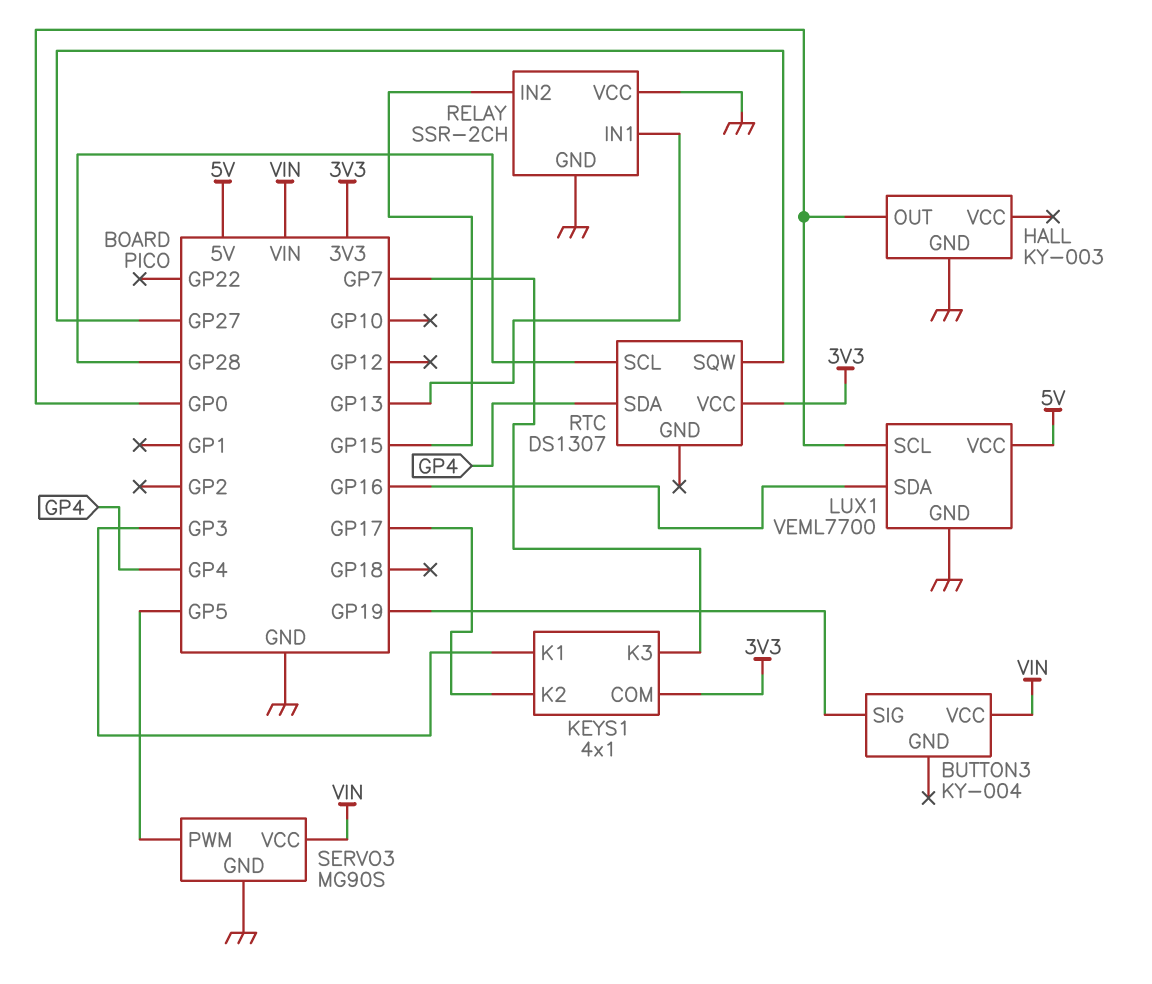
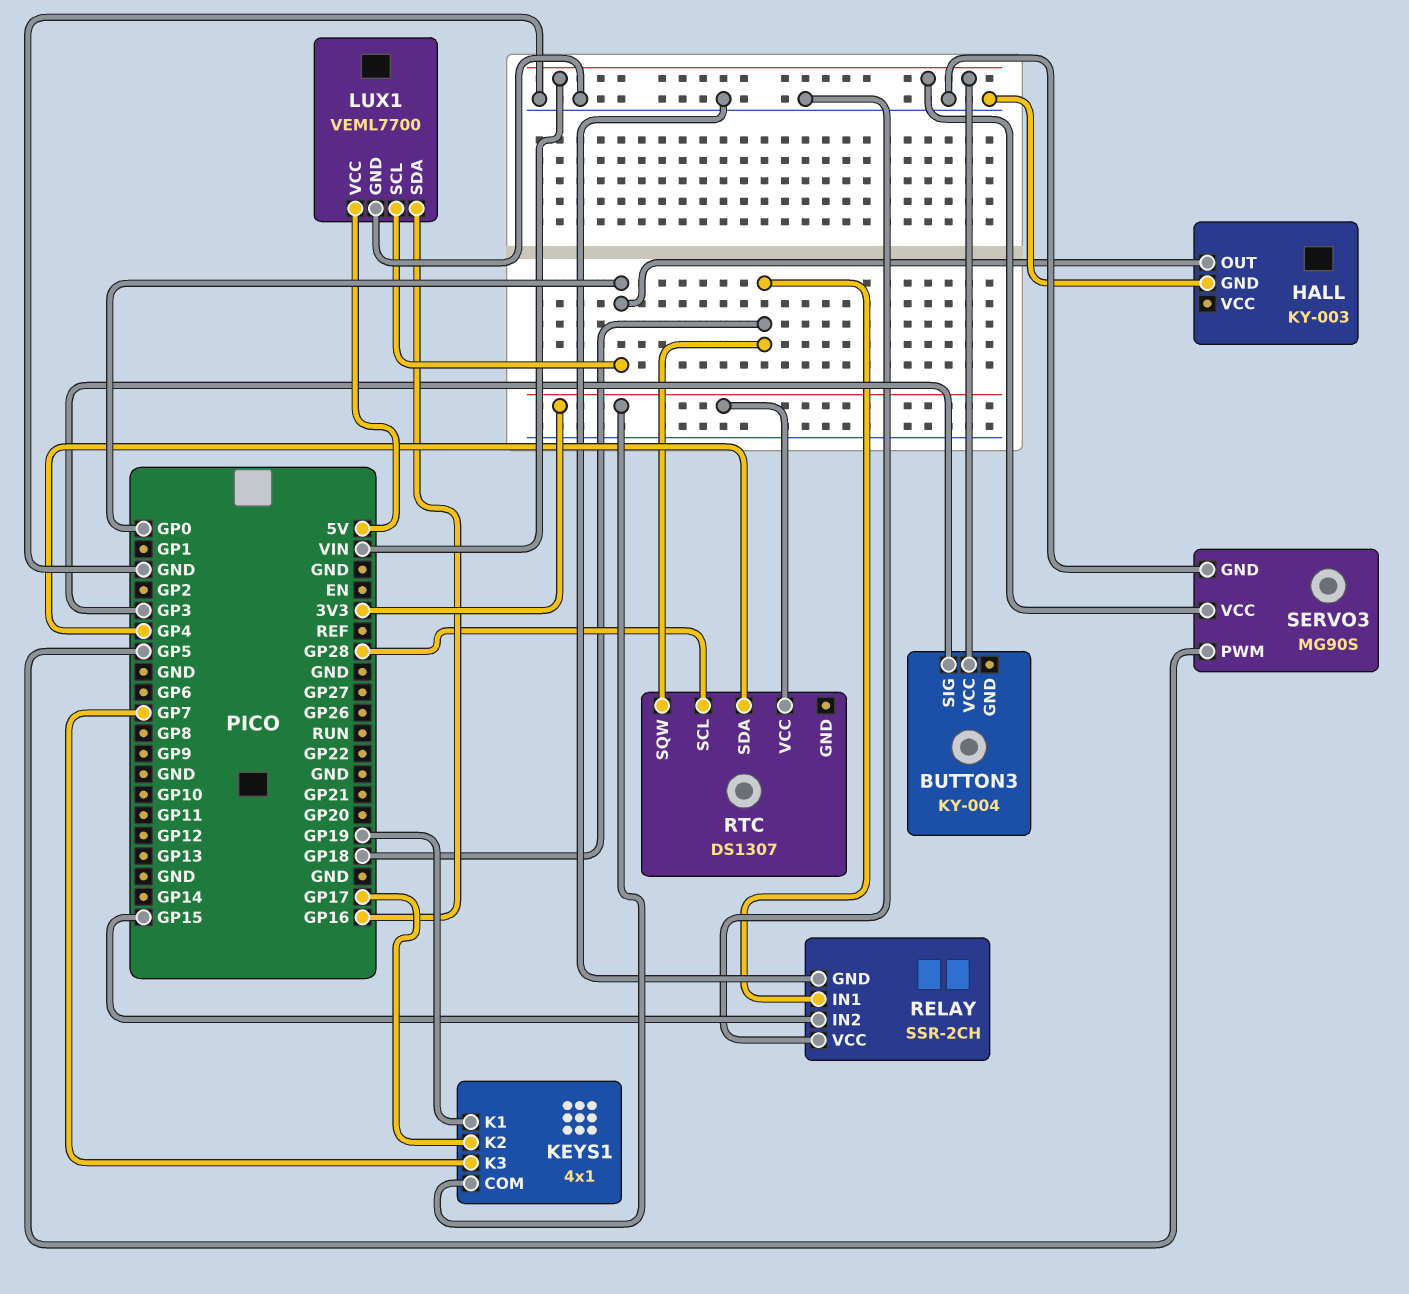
BUTTON3 pin SIG: GP19 -> GP3
KEYS1 pin K1: GP3 -> GP19
RELAY pin IN1: GP13 -> GP18
RTC pin SQW: GP27 -> GP18

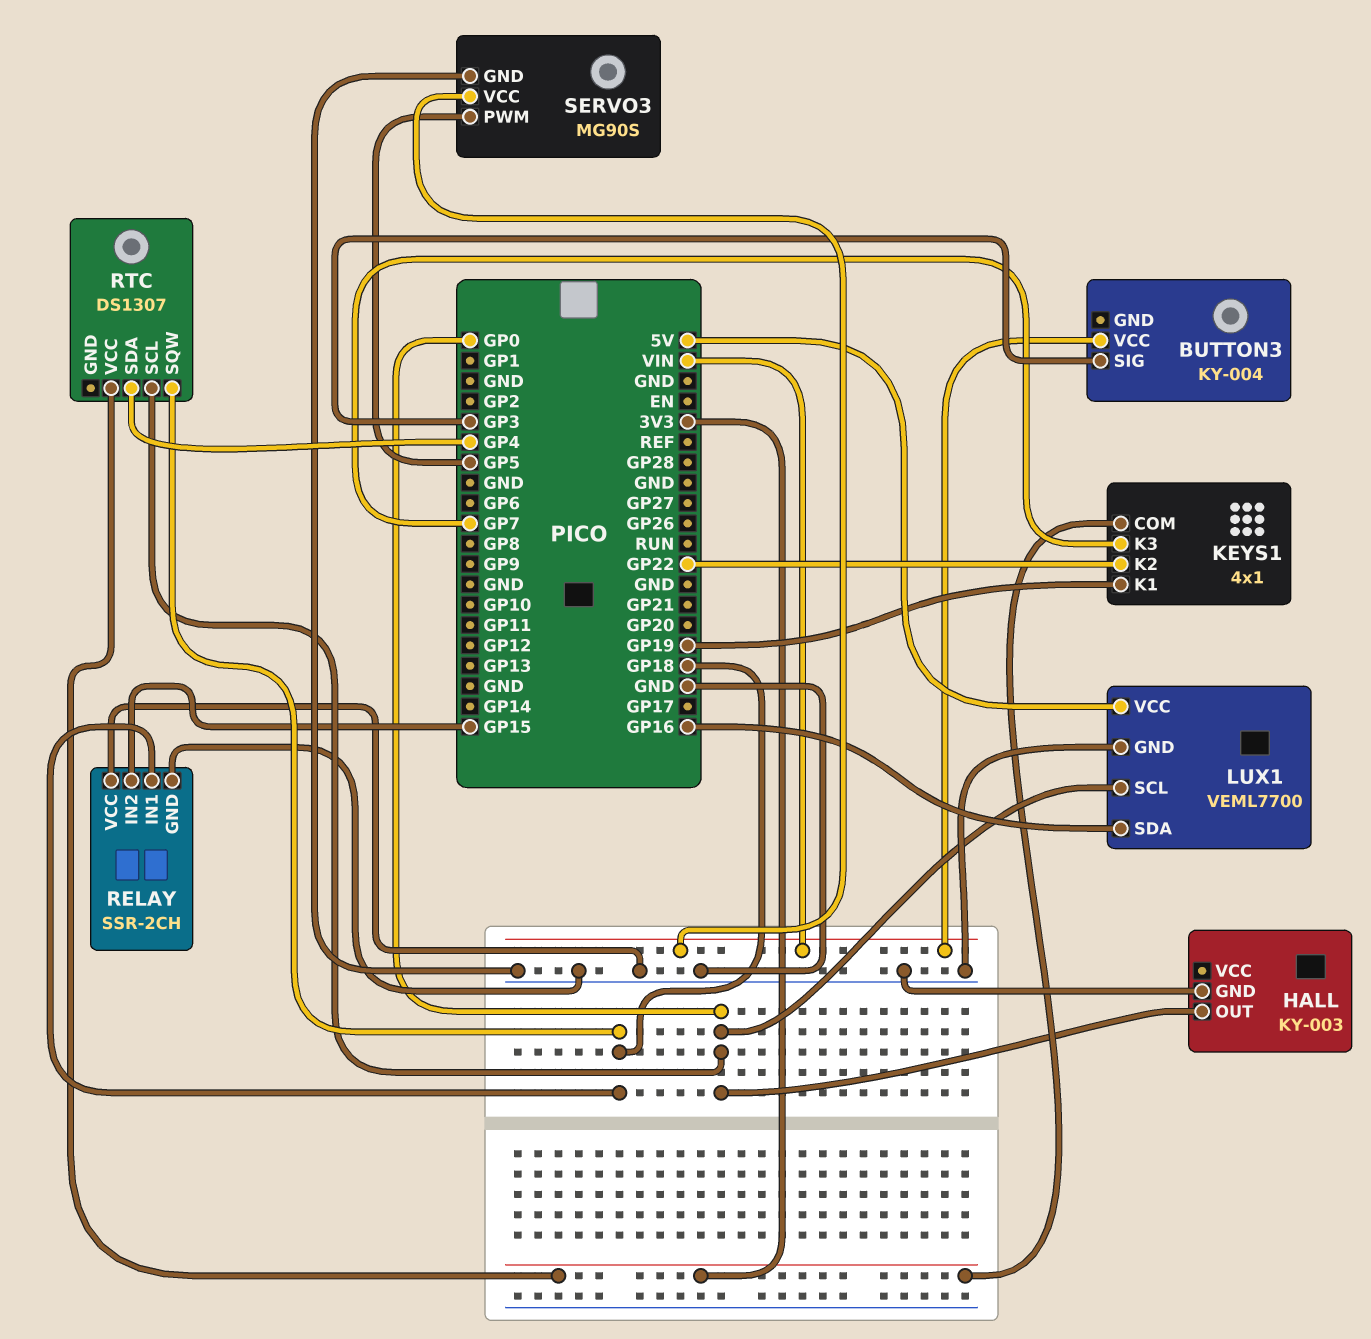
KEYS1 pin K2: GP17 -> GP22
RTC pin SCL: GP28 -> GP0

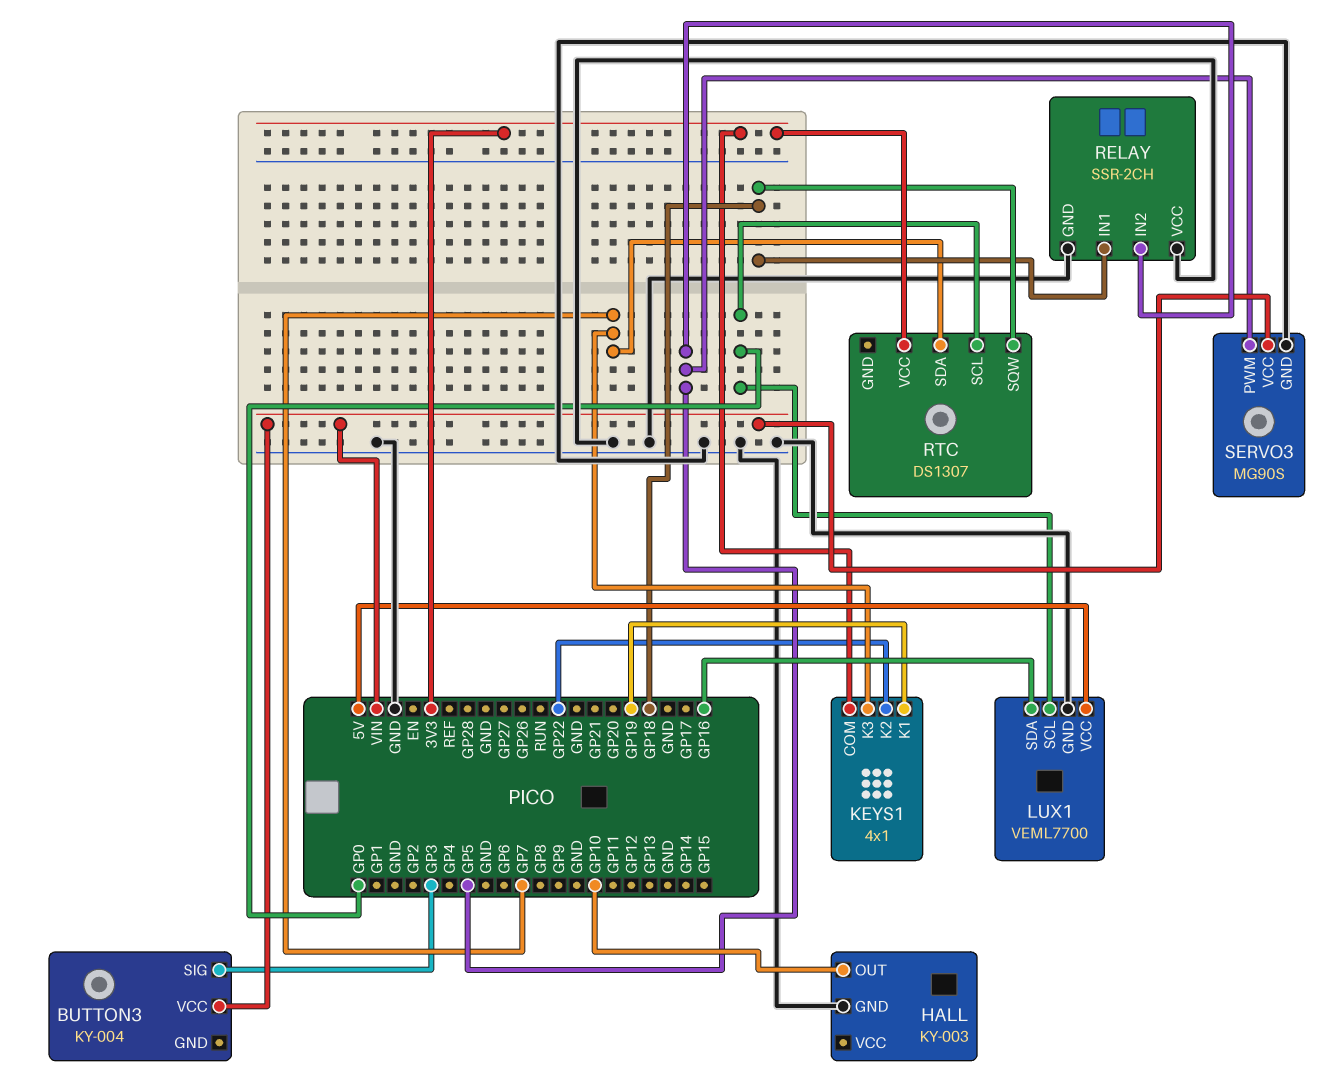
HALL pin OUT: GP0 -> GP10
RELAY pin IN2: GP15 -> GP5
RTC pin SDA: GP4 -> GP7

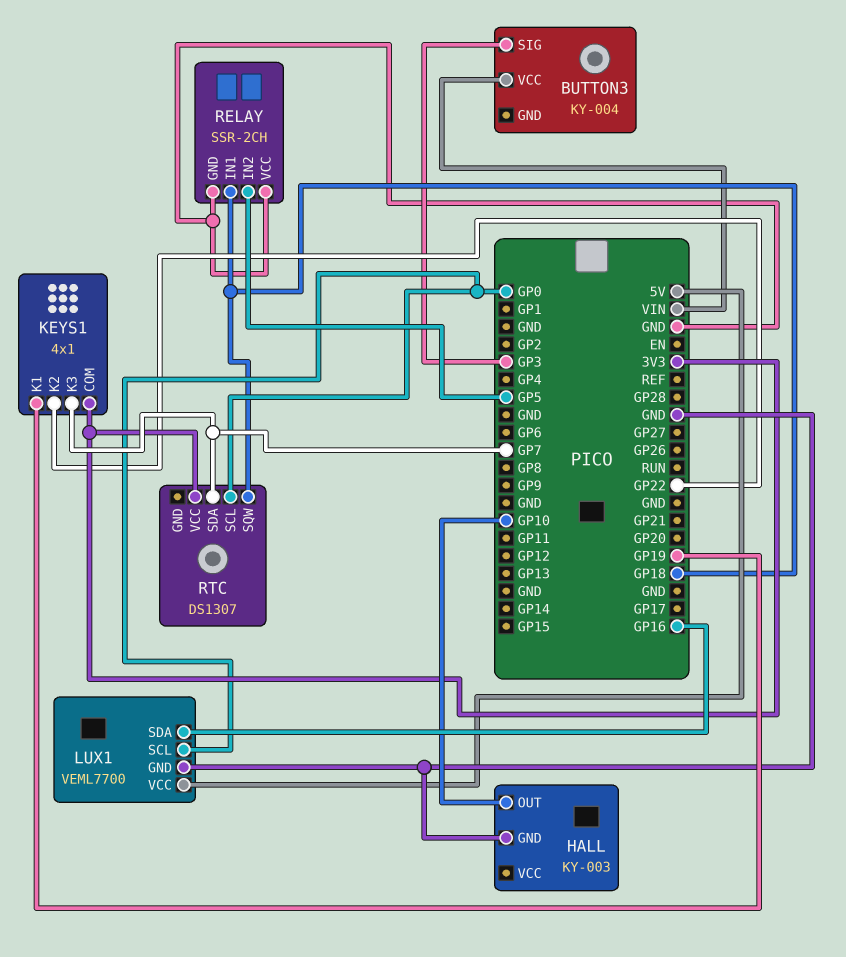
SERVO3: MG90S -> none
SERVO3 pin GND: GND -> none
SERVO3 pin PWM: GP5 -> none
SERVO3 pin VCC: VIN -> none

